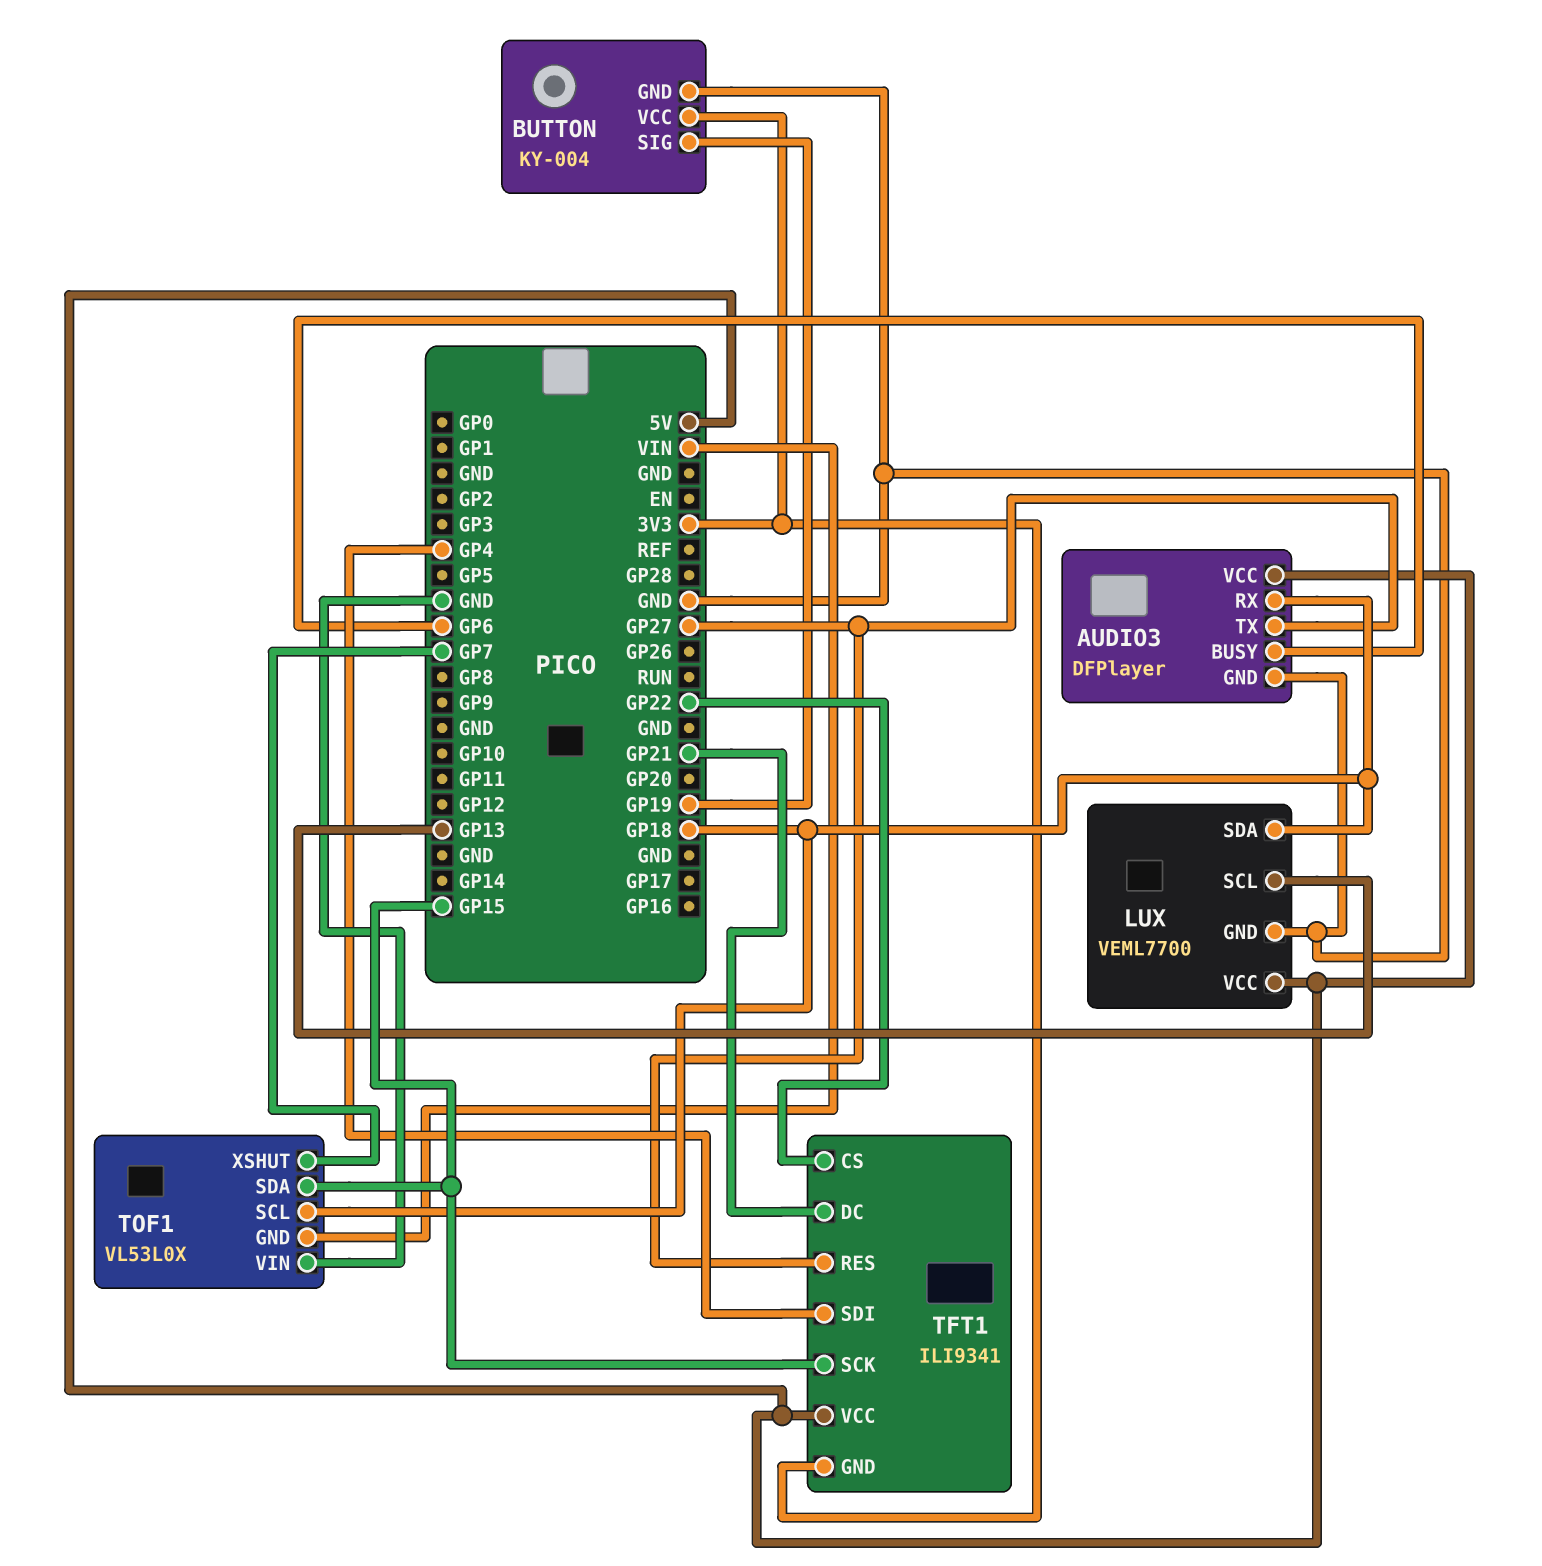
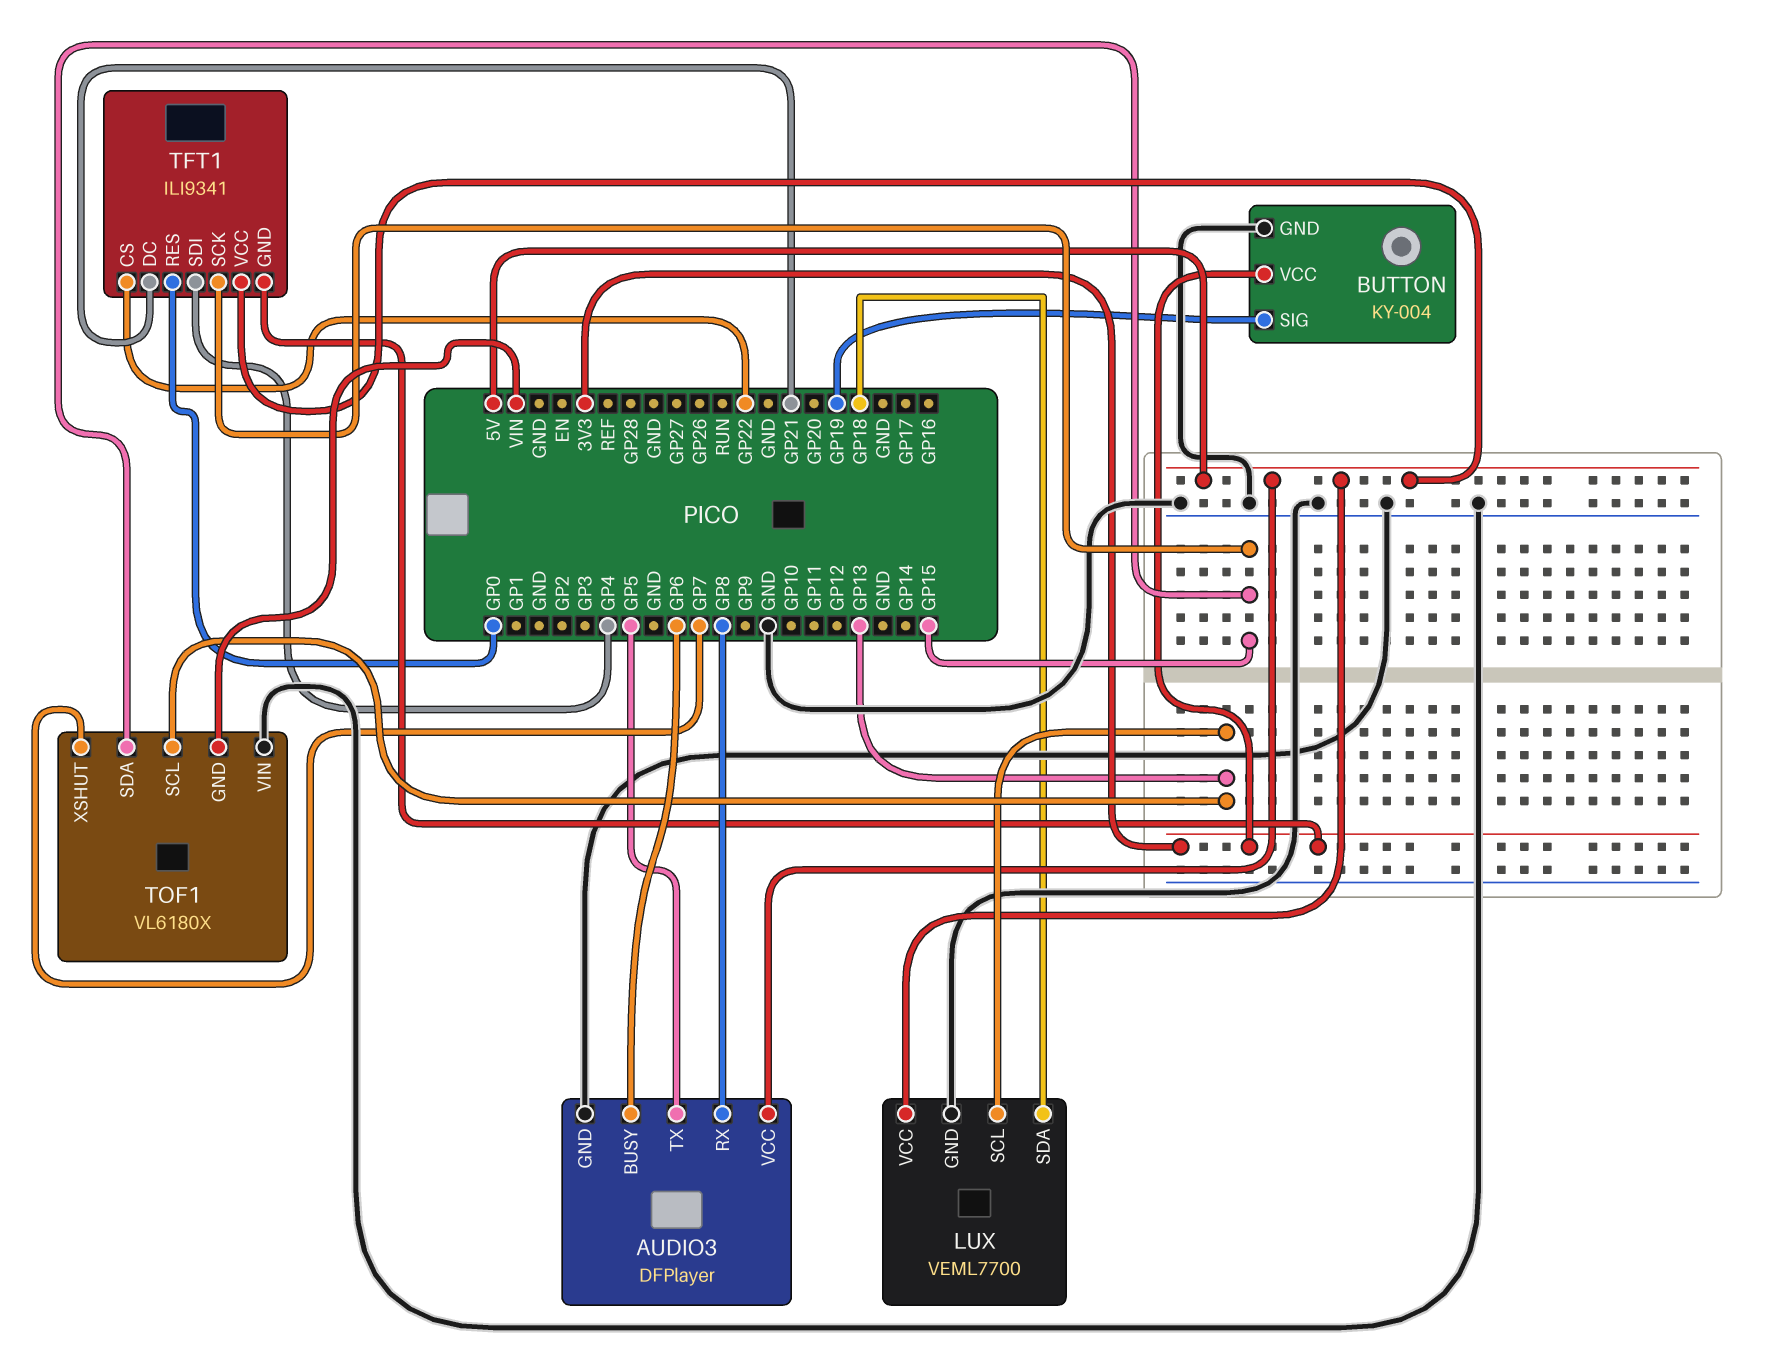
AUDIO3 pin RX: GP18 -> GP8
AUDIO3 pin TX: GP27 -> GP5
TFT1 pin RES: GP27 -> GP0
TOF1: VL53L0X -> VL6180X
TOF1 pin SCL: GP18 -> GP13

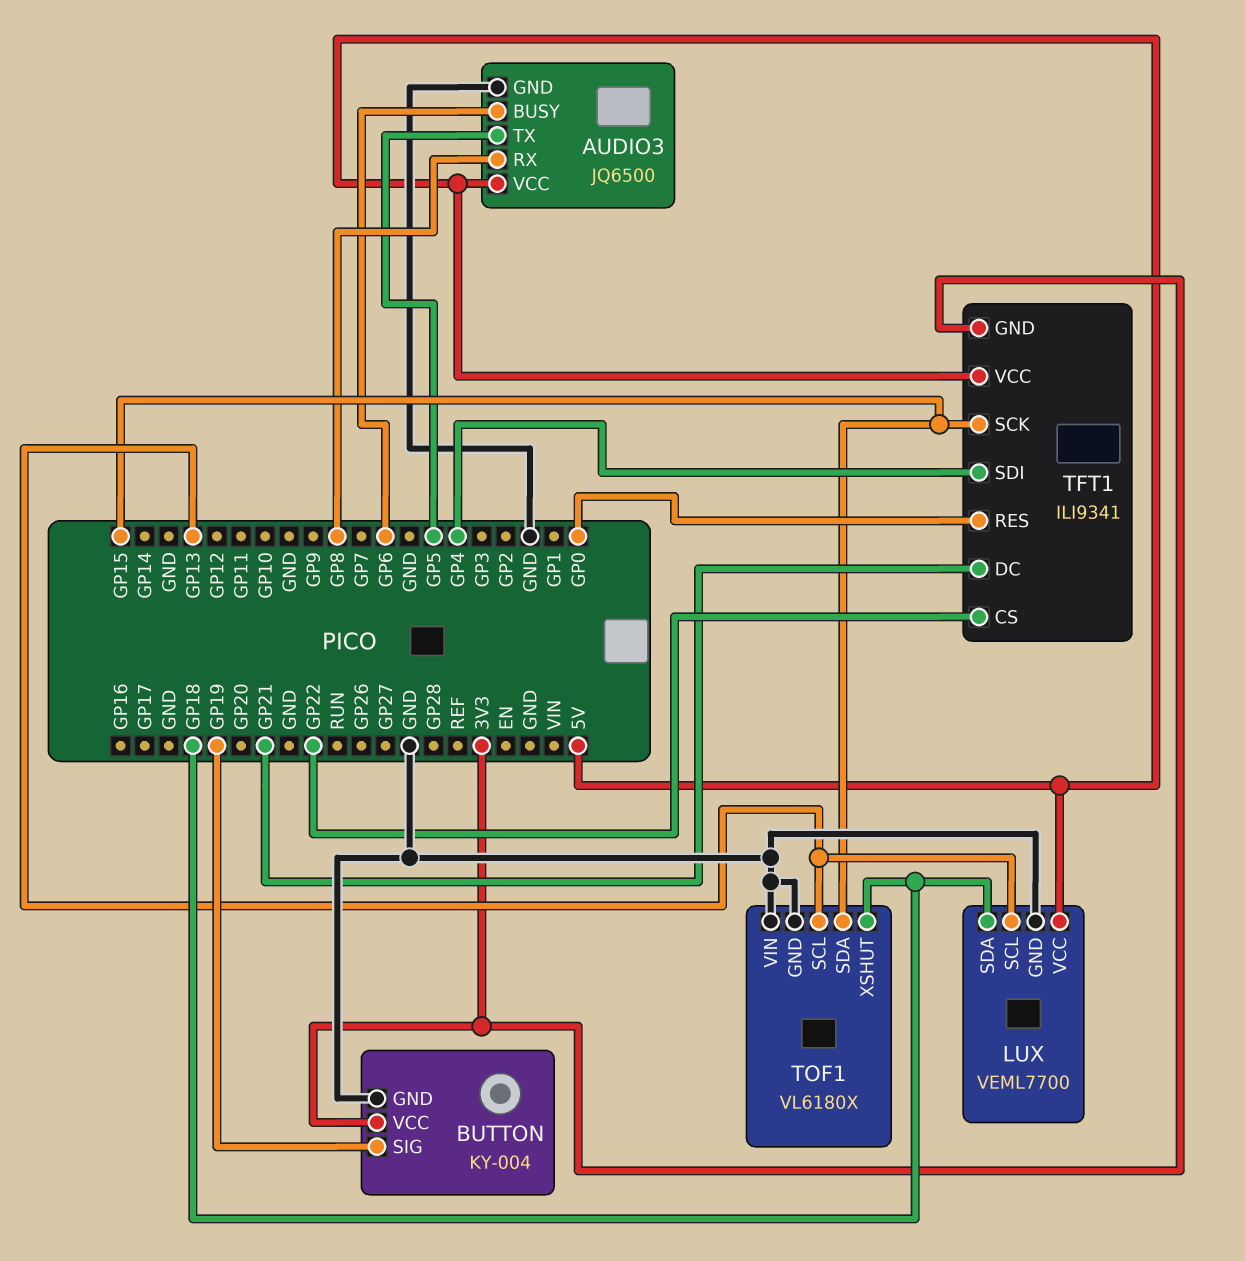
AUDIO3: DFPlayer -> JQ6500
TOF1 pin GND: VIN -> GND
TOF1 pin XSHUT: GP7 -> GP18

